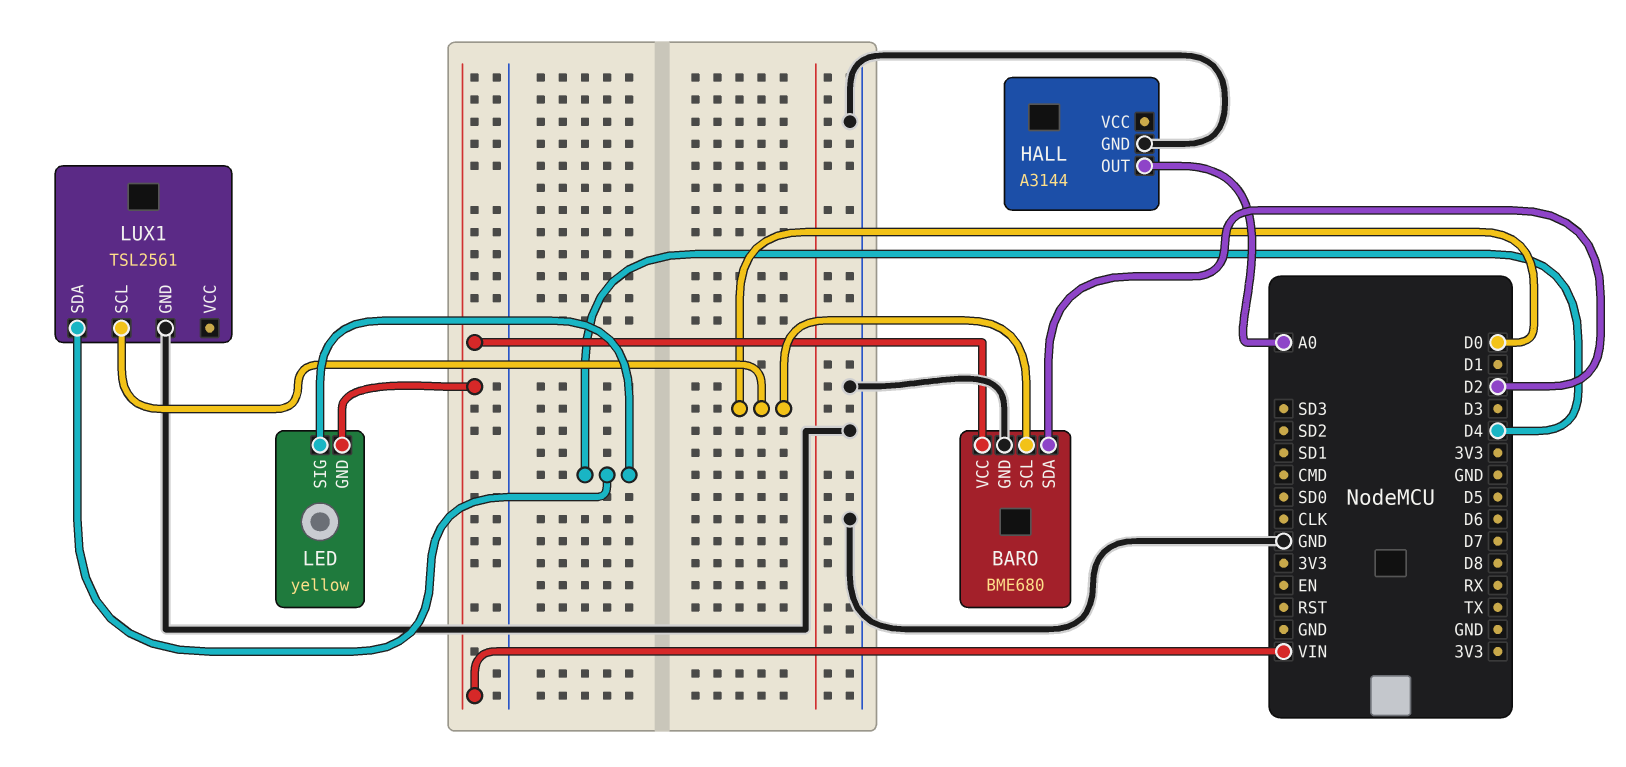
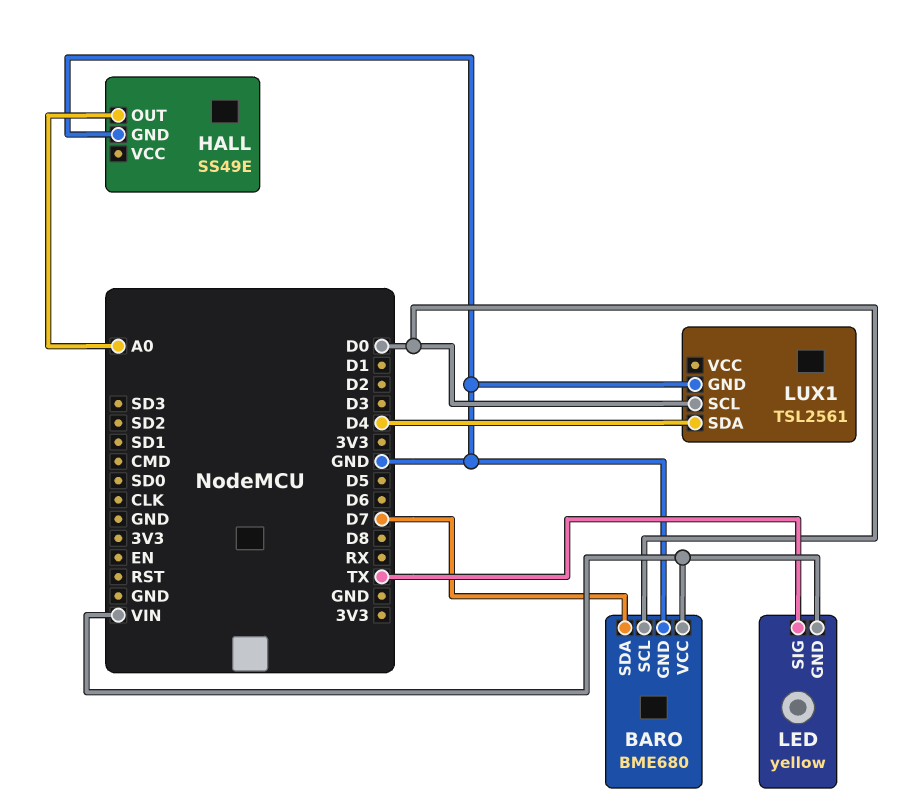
BARO pin SDA: D2 -> D7
HALL: A3144 -> SS49E
LED pin SIG: D4 -> TX

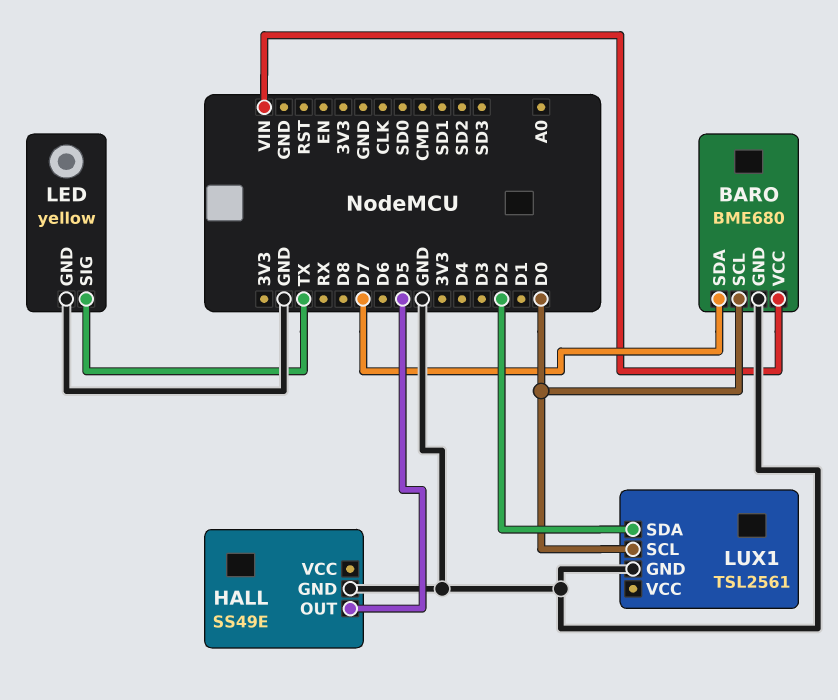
HALL pin OUT: A0 -> D5
LED pin GND: VIN -> GND
LUX1 pin SDA: D4 -> D2

